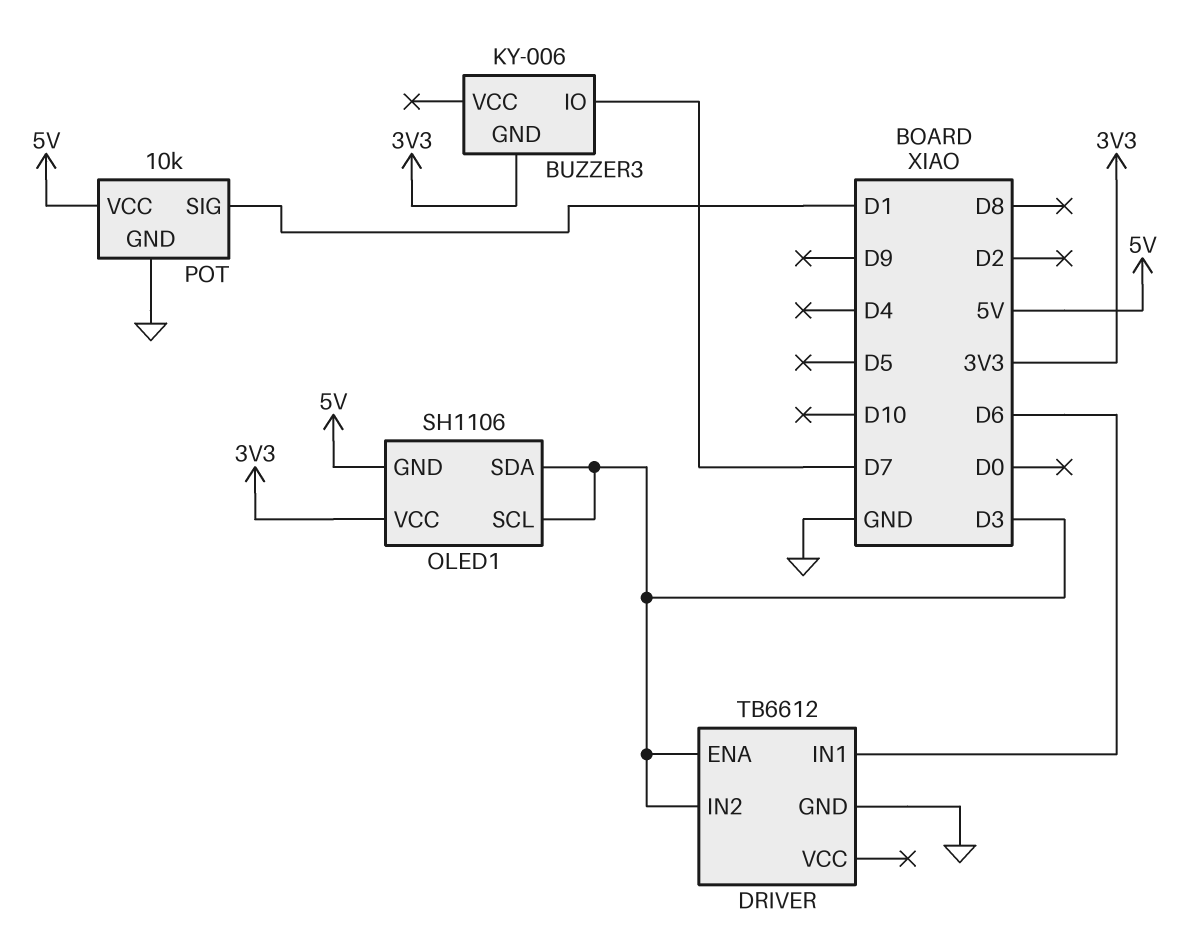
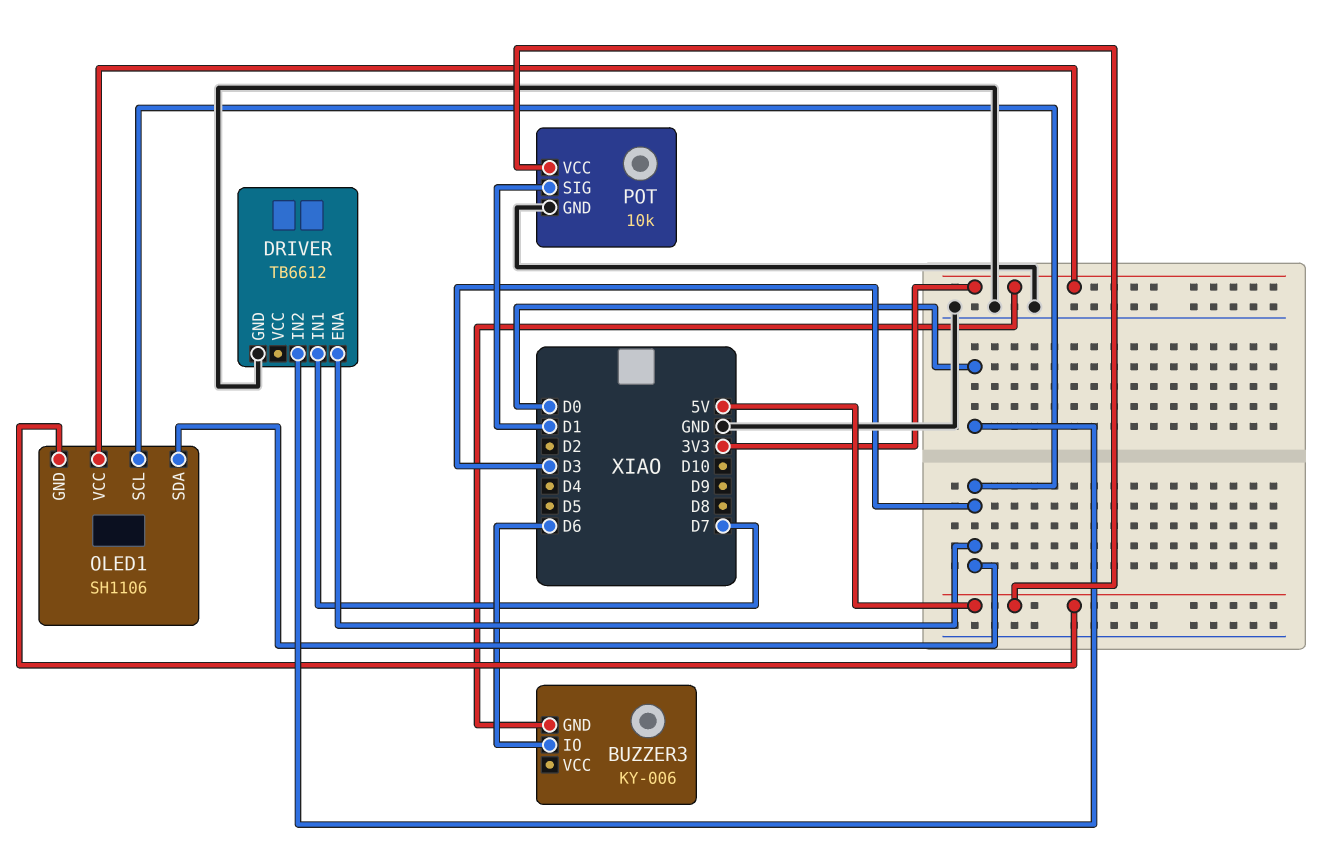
BUZZER3 pin IO: D7 -> D6
DRIVER pin IN1: D6 -> D7
DRIVER pin IN2: D3 -> D0

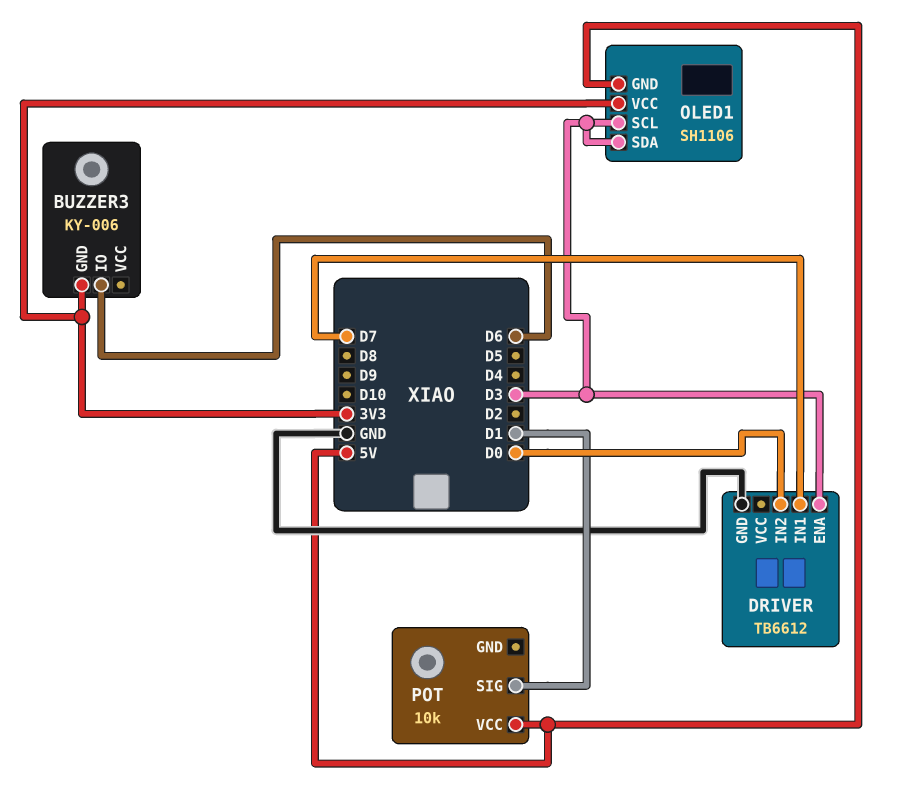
POT pin GND: GND -> none

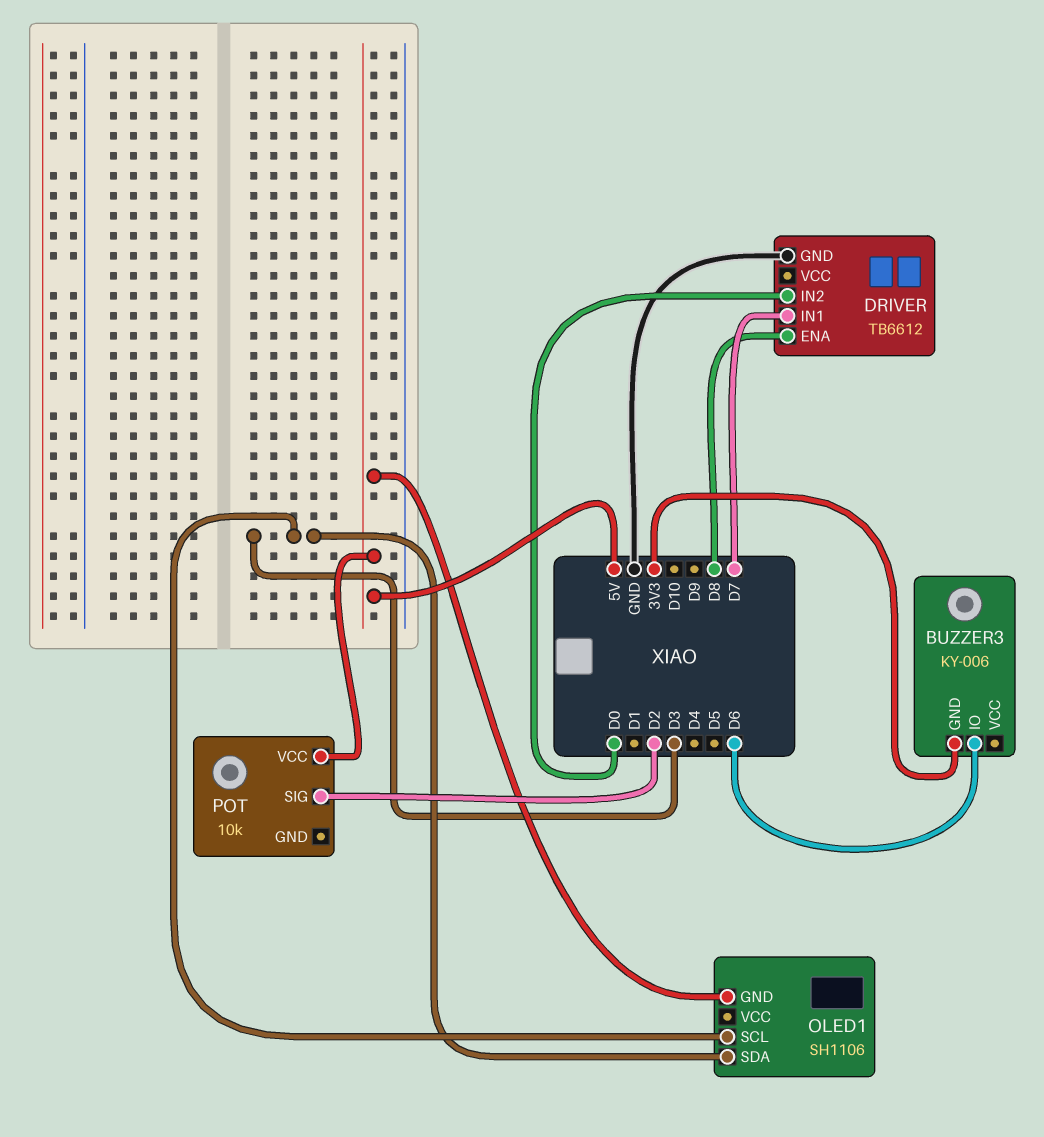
DRIVER pin ENA: D3 -> D8
OLED1 pin VCC: 3V3 -> none
POT pin SIG: D1 -> D2

